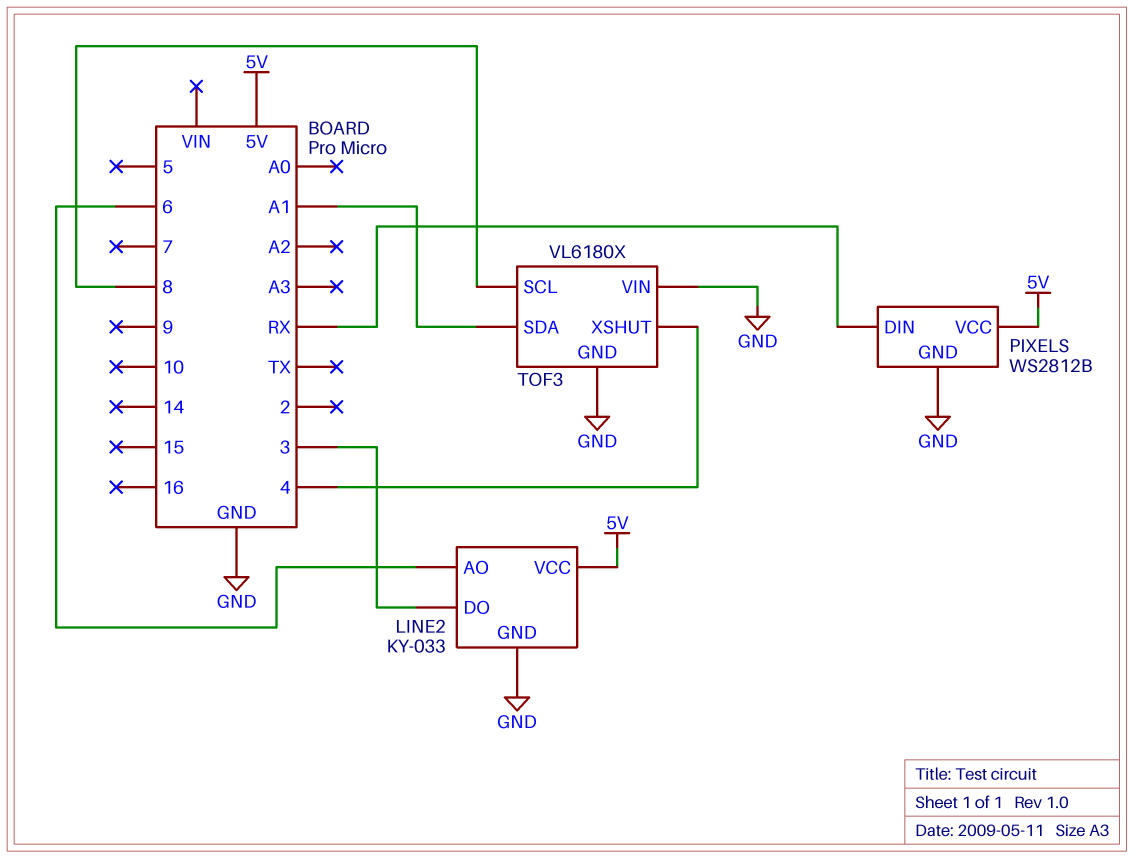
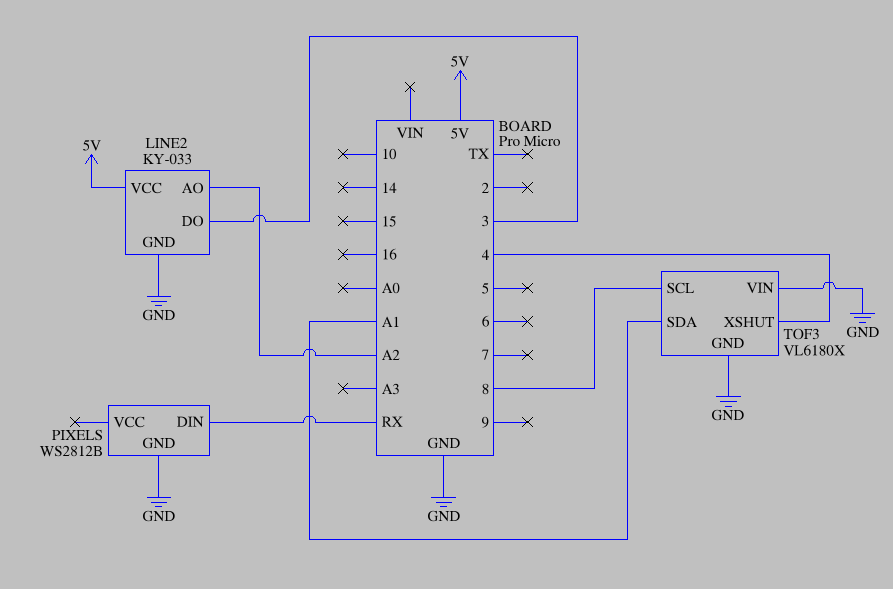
LINE2 pin AO: 6 -> A2
PIXELS pin VCC: 5V -> none

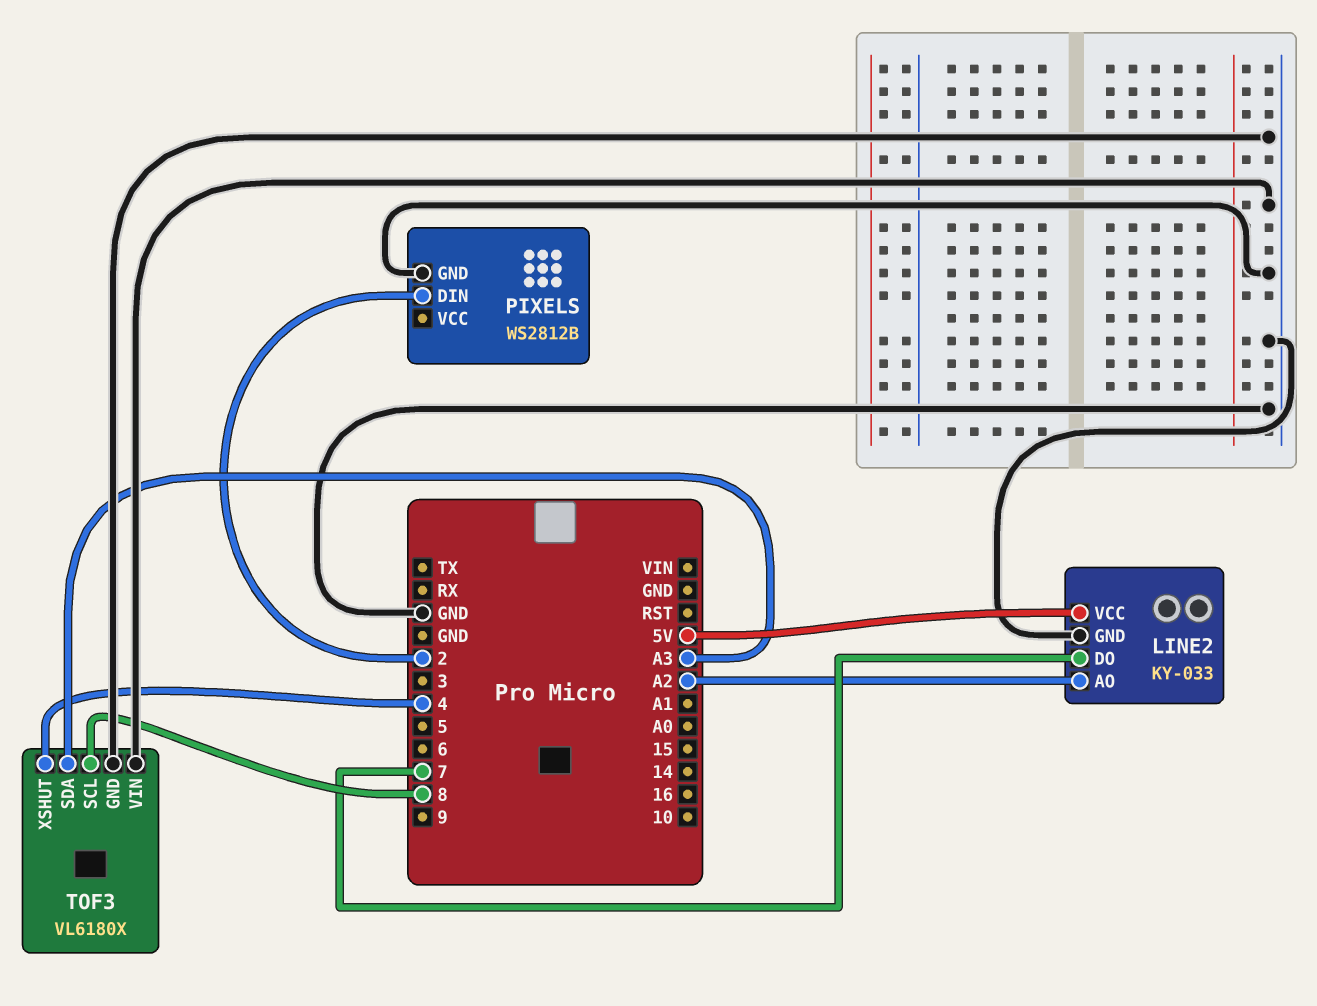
LINE2 pin DO: 3 -> 7
PIXELS pin DIN: RX -> 2
TOF3 pin SDA: A1 -> A3

